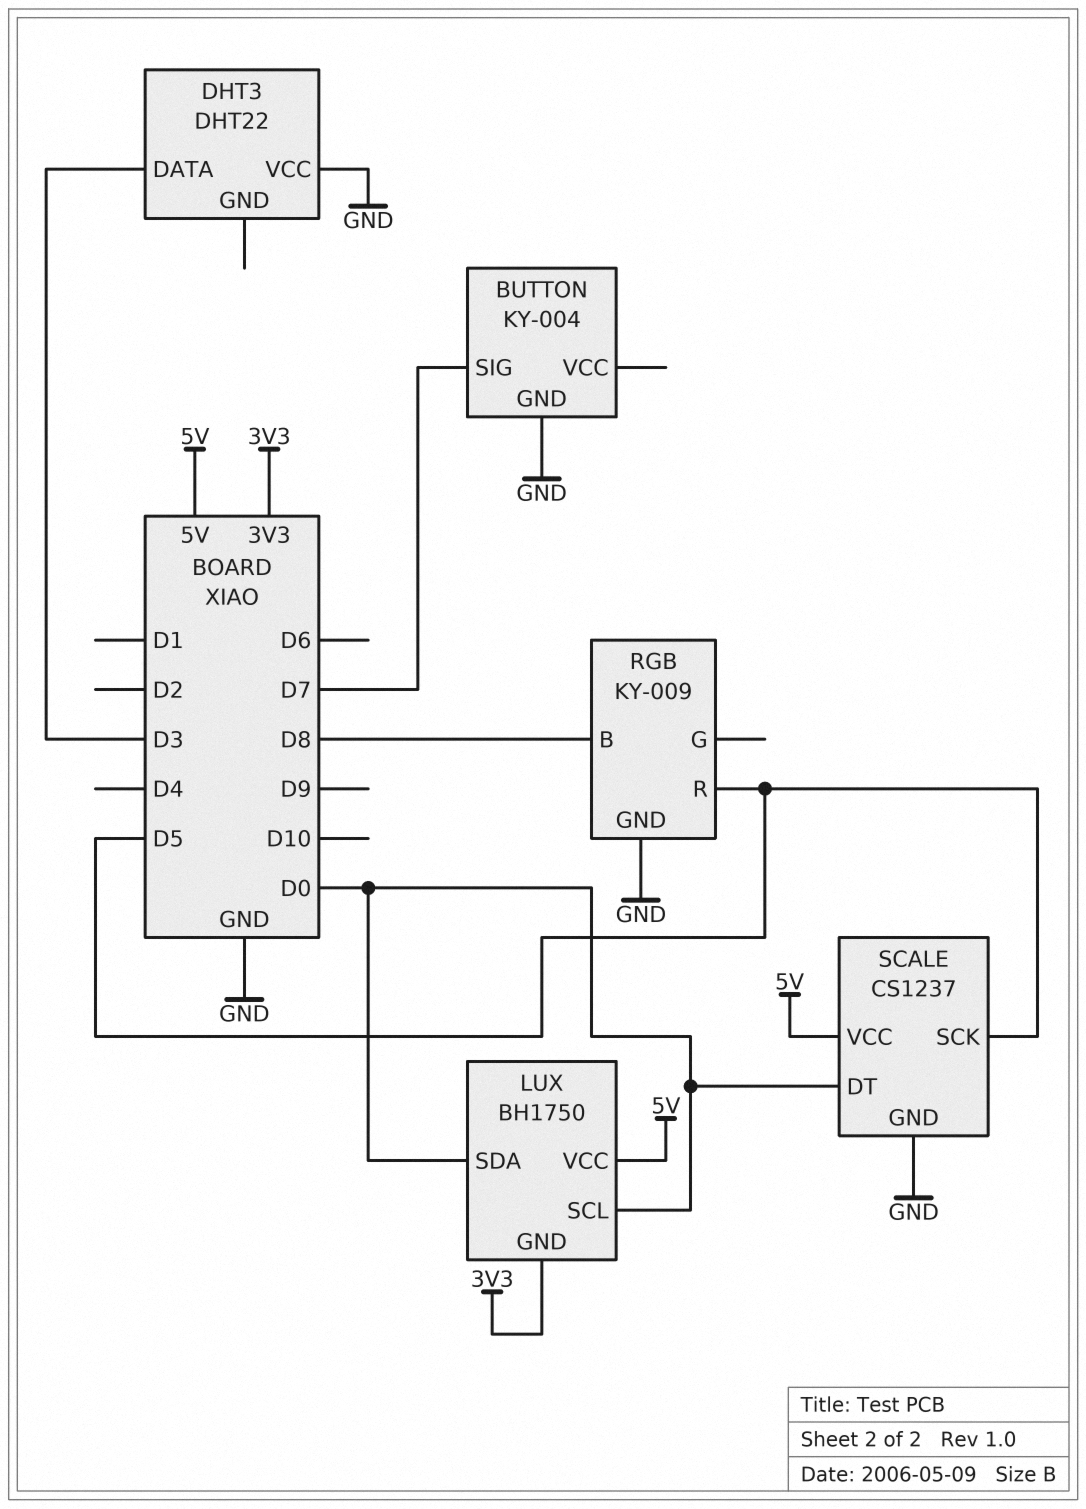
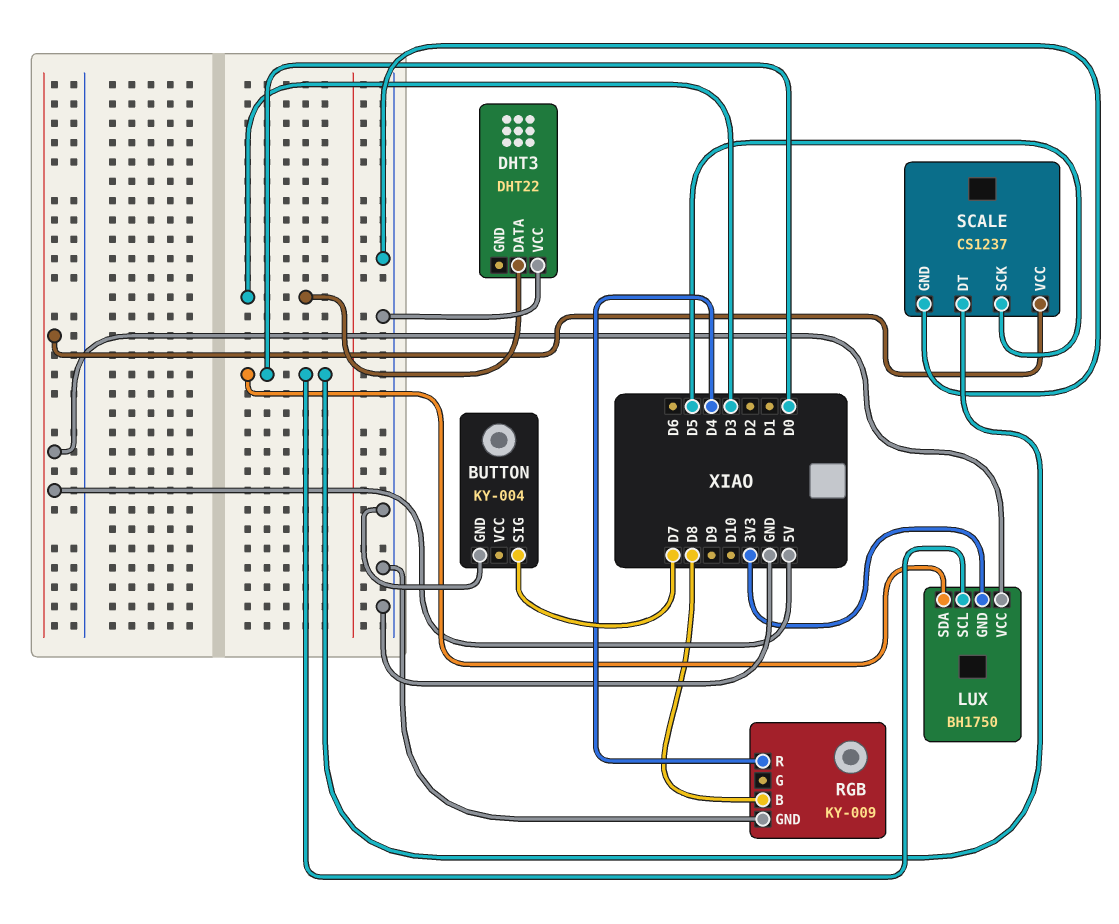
RGB pin R: D5 -> D4

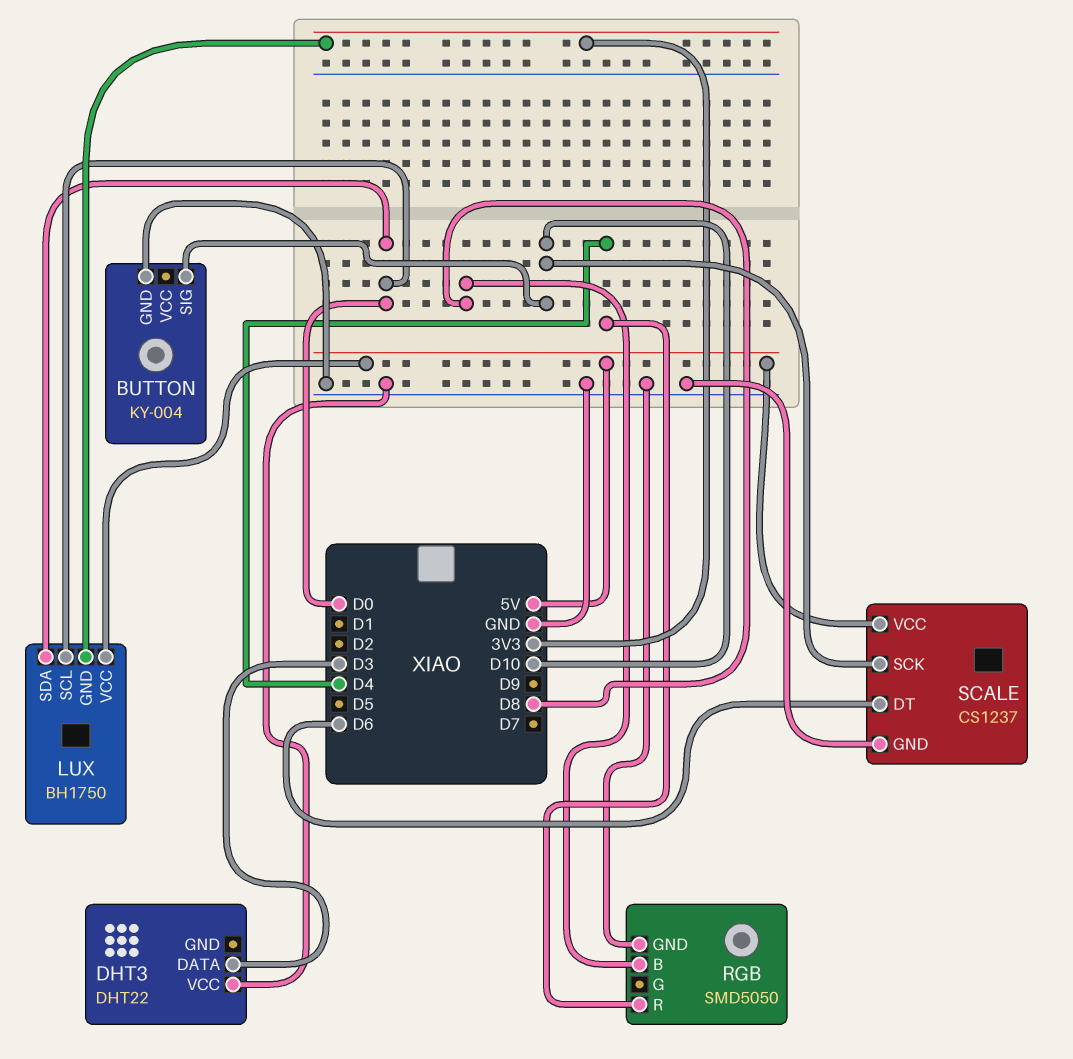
BUTTON pin SIG: D7 -> D10
RGB: KY-009 -> SMD5050
SCALE pin DT: D0 -> D6
SCALE pin SCK: D5 -> D10

